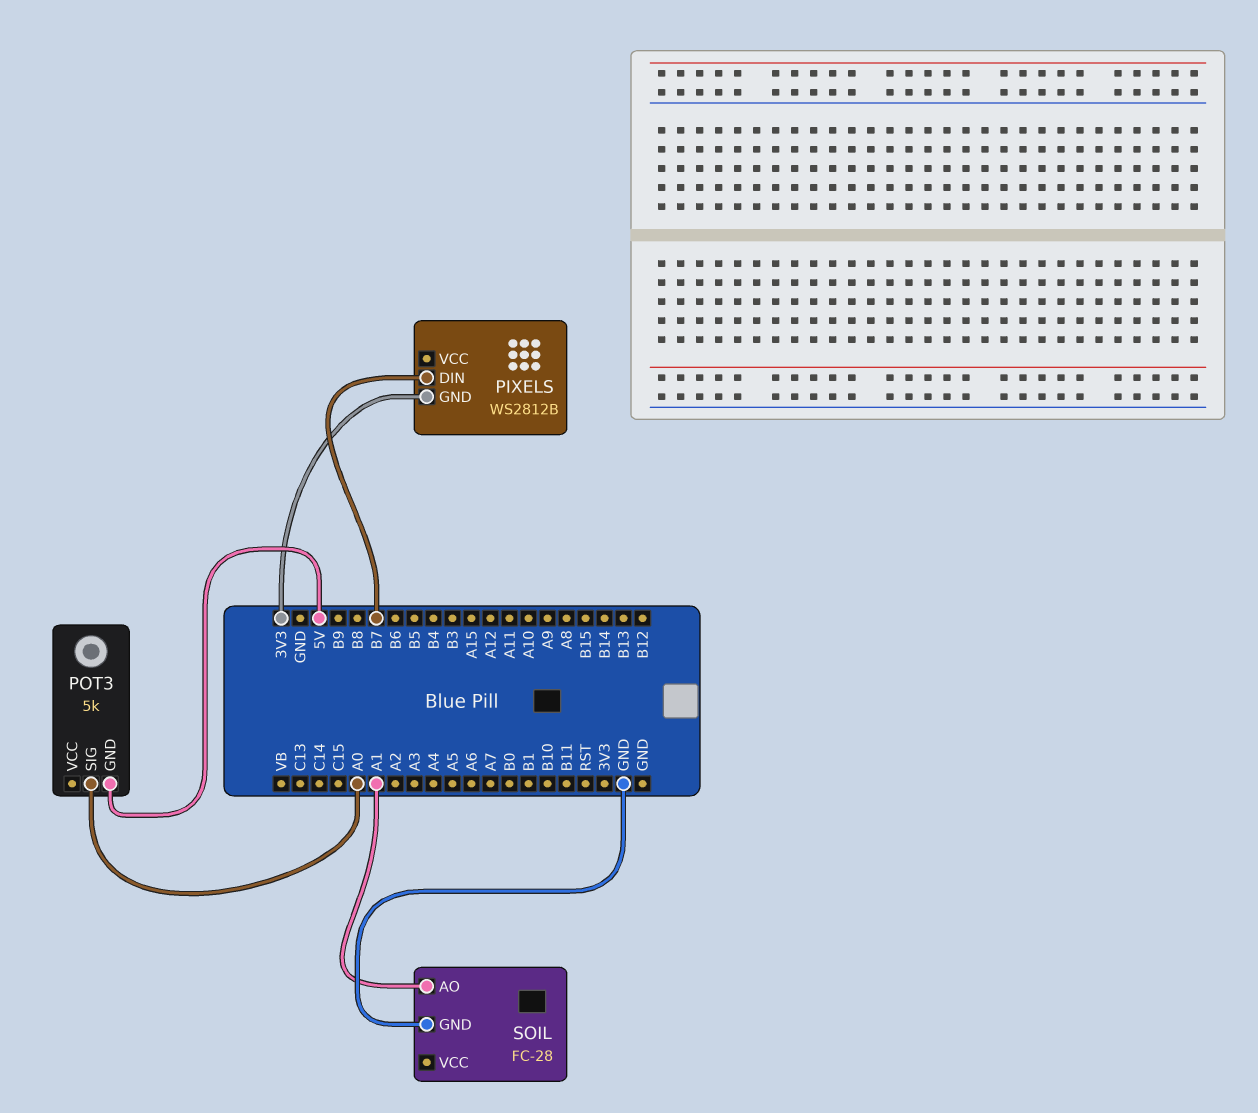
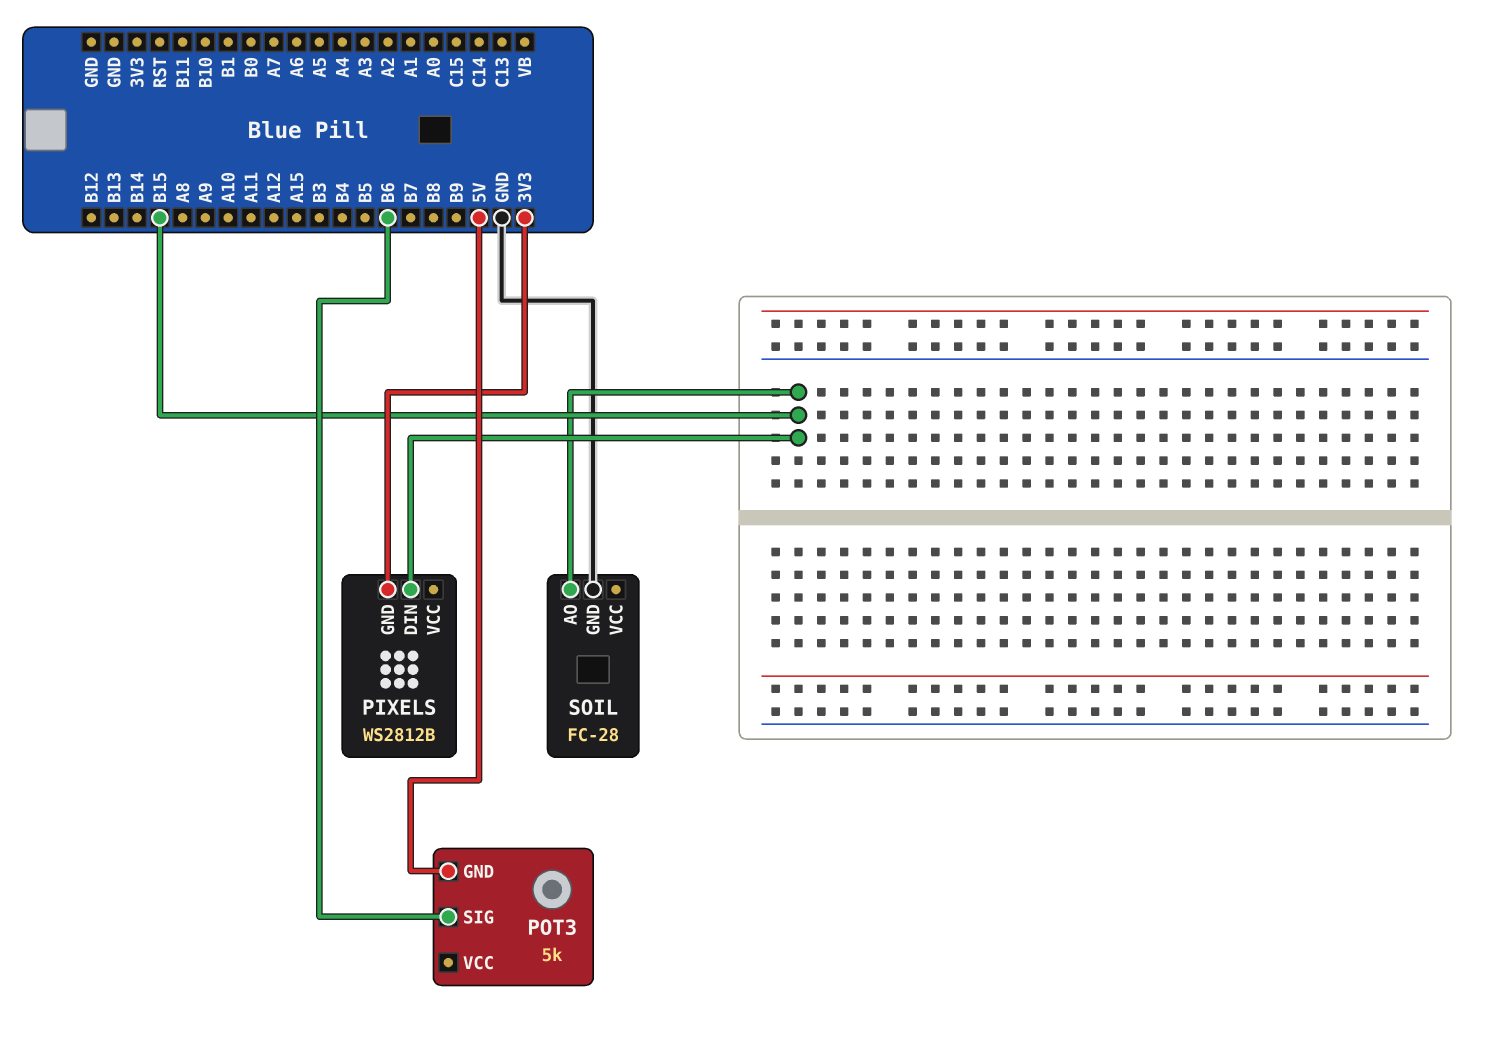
PIXELS pin DIN: B7 -> B15
POT3 pin SIG: A0 -> B6
SOIL pin AO: A1 -> B15

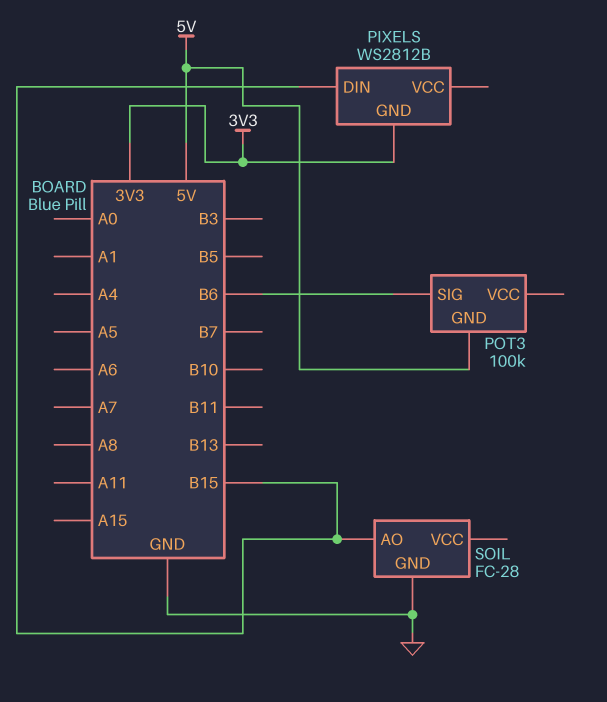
POT3: 5k -> 100k

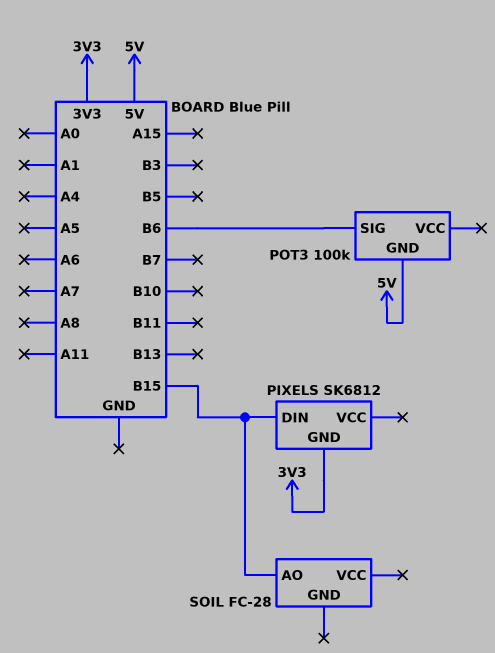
PIXELS: WS2812B -> SK6812
SOIL pin GND: GND -> none

